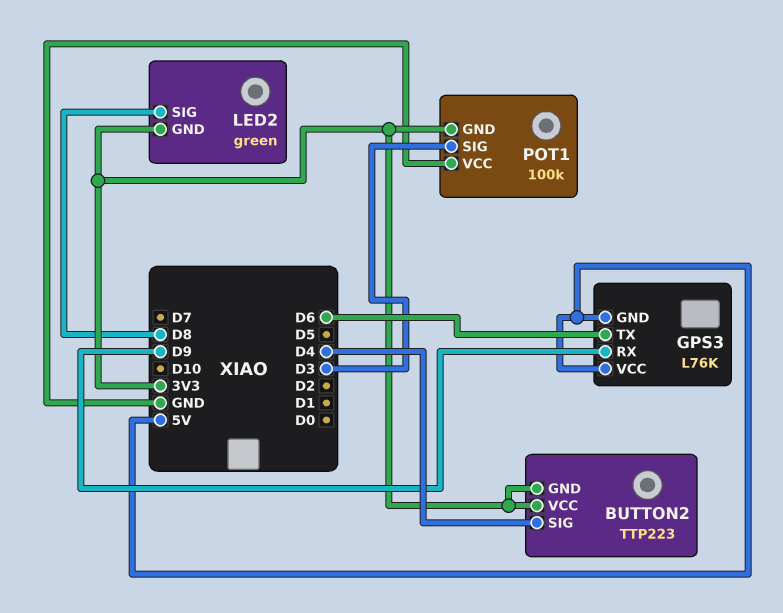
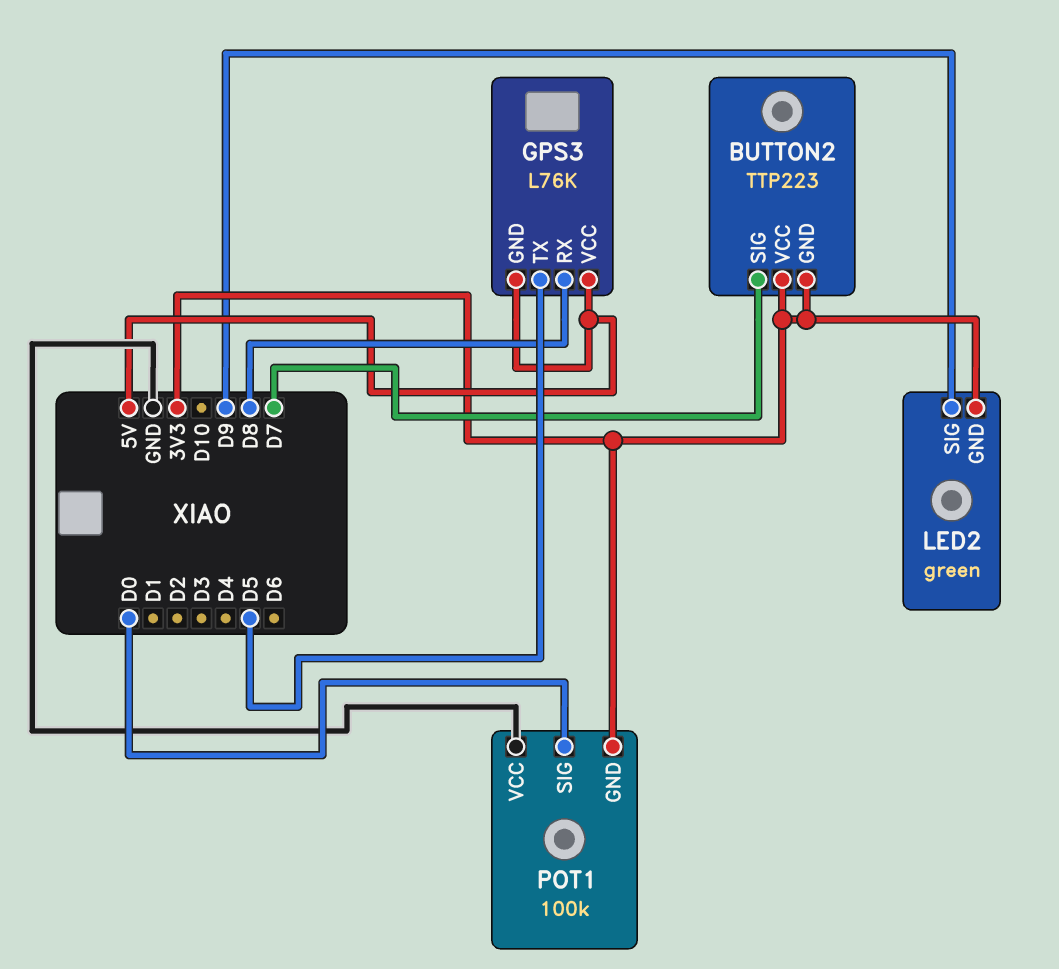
BUTTON2 pin SIG: D4 -> D7
GPS3 pin RX: D9 -> D8
GPS3 pin TX: D6 -> D5
LED2 pin SIG: D8 -> D9
POT1 pin SIG: D3 -> D0

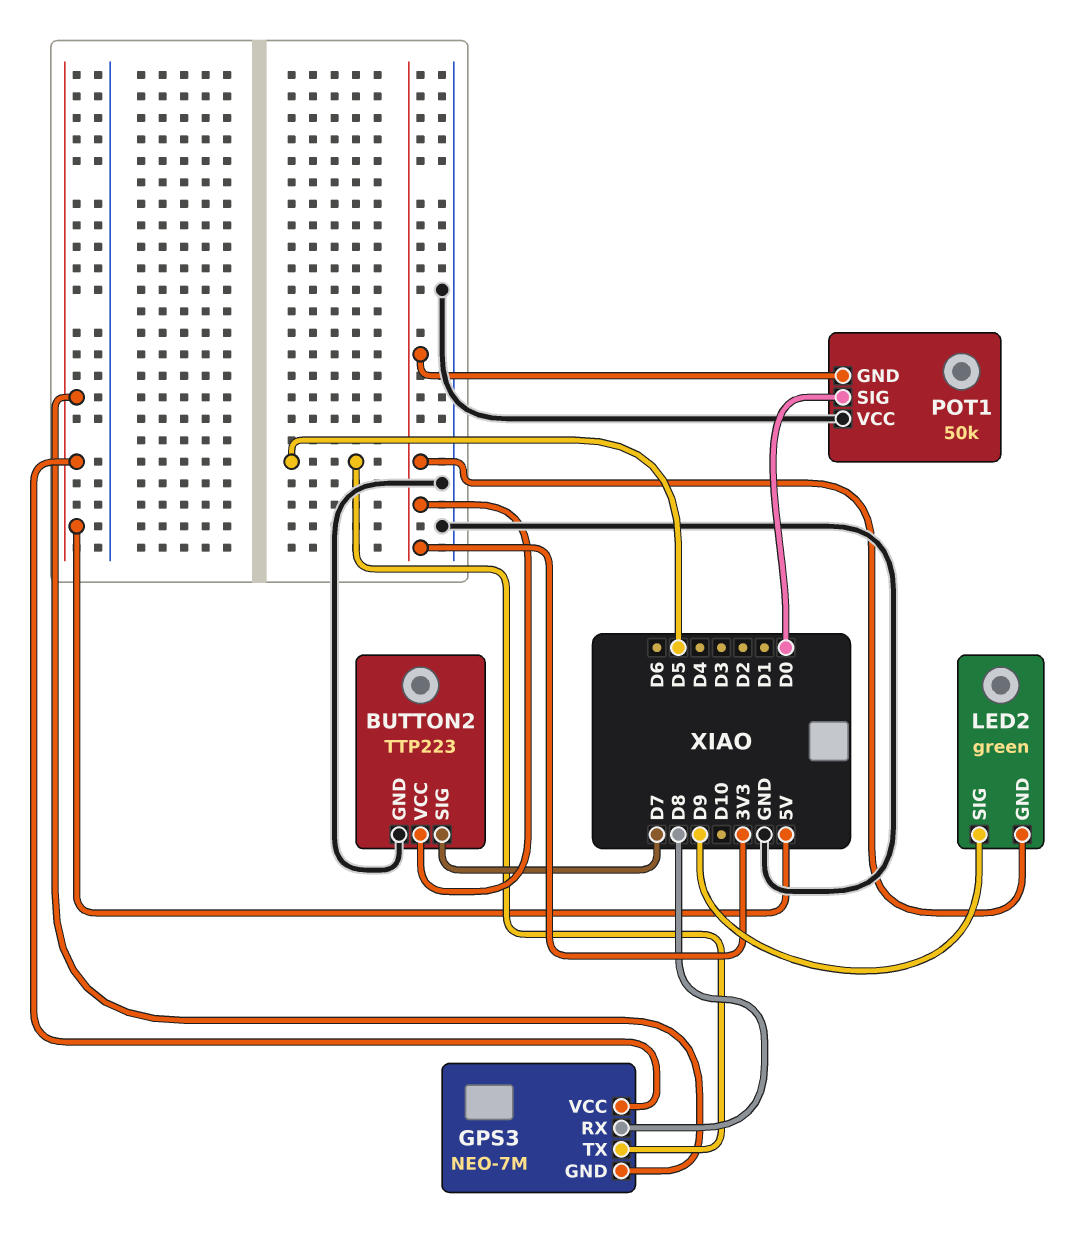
BUTTON2 pin GND: 3V3 -> GND
GPS3: L76K -> NEO-7M
POT1: 100k -> 50k

